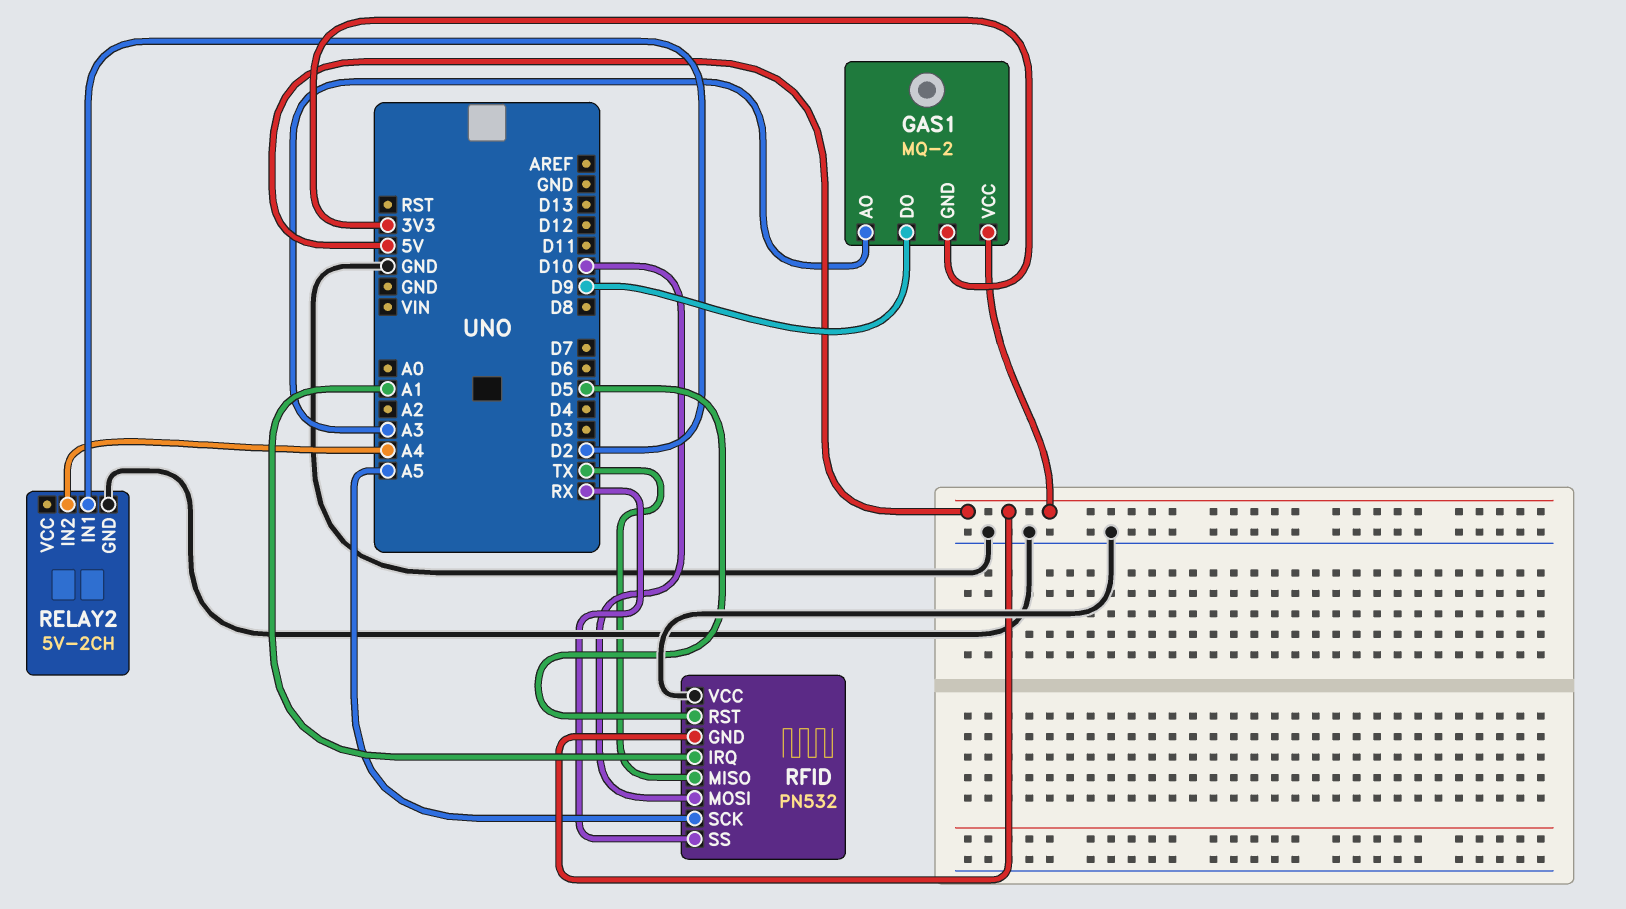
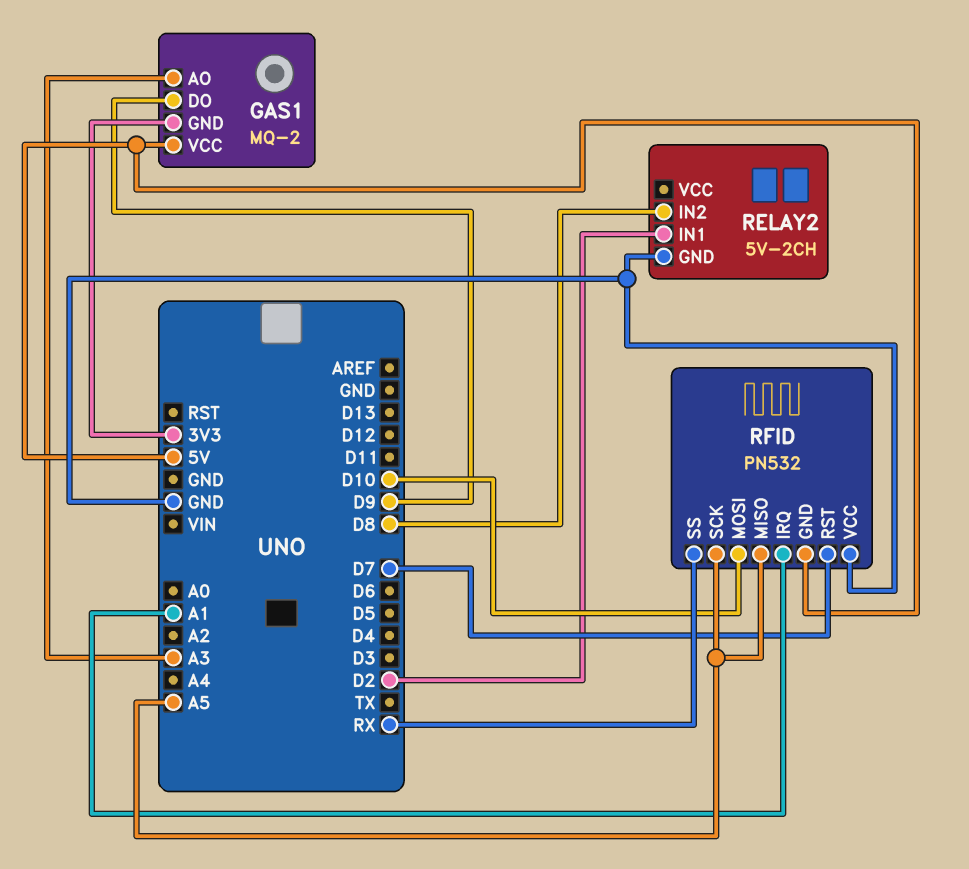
RELAY2 pin IN2: A4 -> D8
RFID pin MISO: TX -> A5
RFID pin RST: D5 -> D7

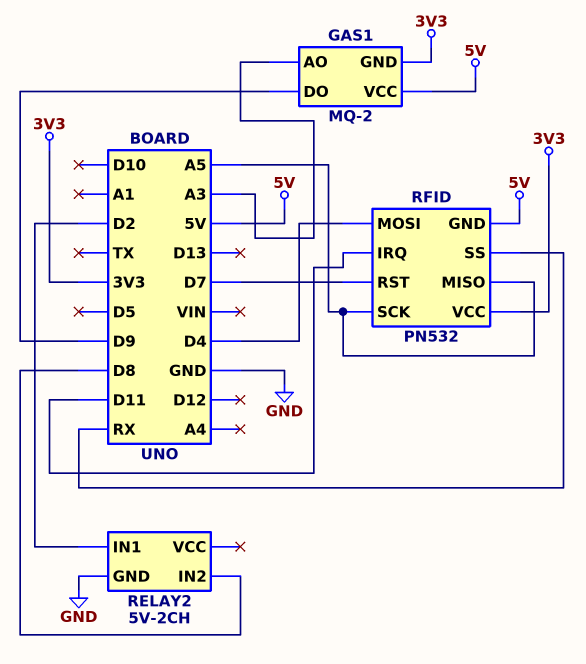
RFID pin IRQ: A1 -> D11
RFID pin MOSI: D10 -> D4
RFID pin VCC: GND -> 3V3

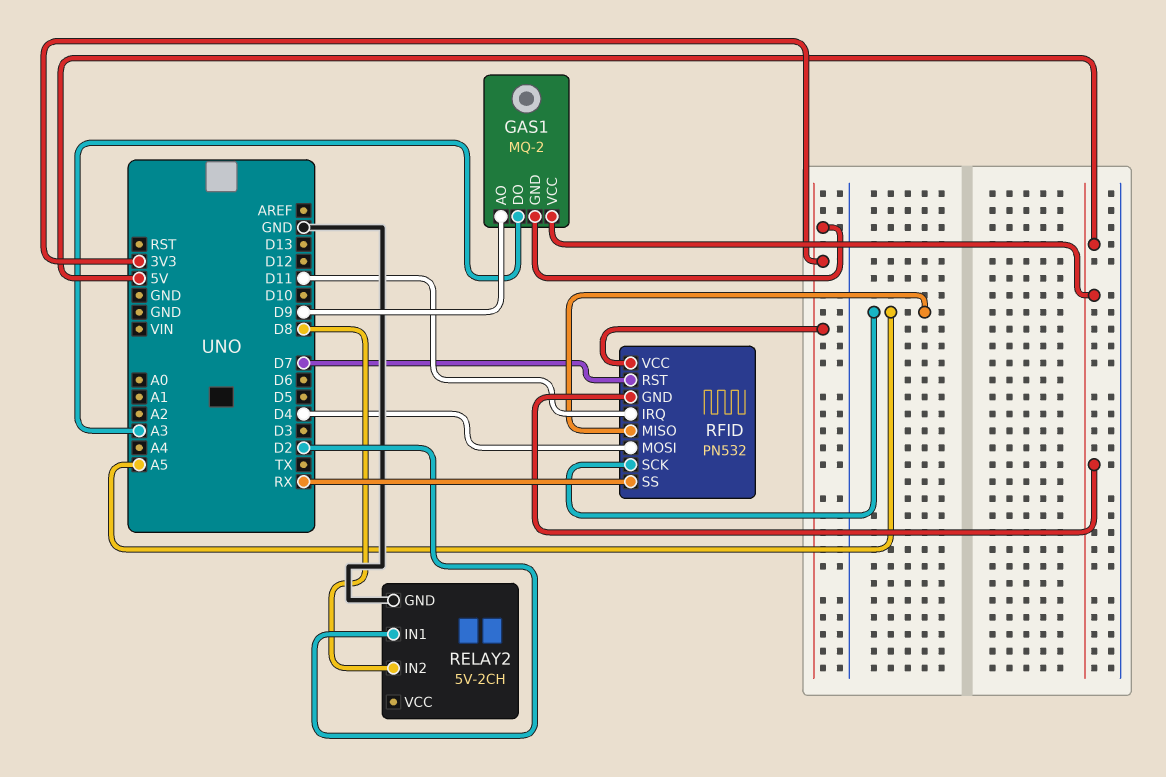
GAS1 pin AO: A3 -> D9
GAS1 pin DO: D9 -> A3

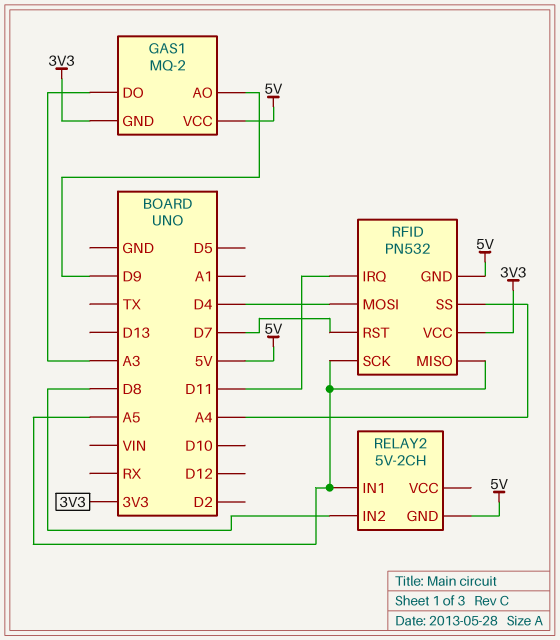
RELAY2 pin GND: GND -> 5V
RELAY2 pin IN1: D2 -> A5
RFID pin SS: RX -> A4

